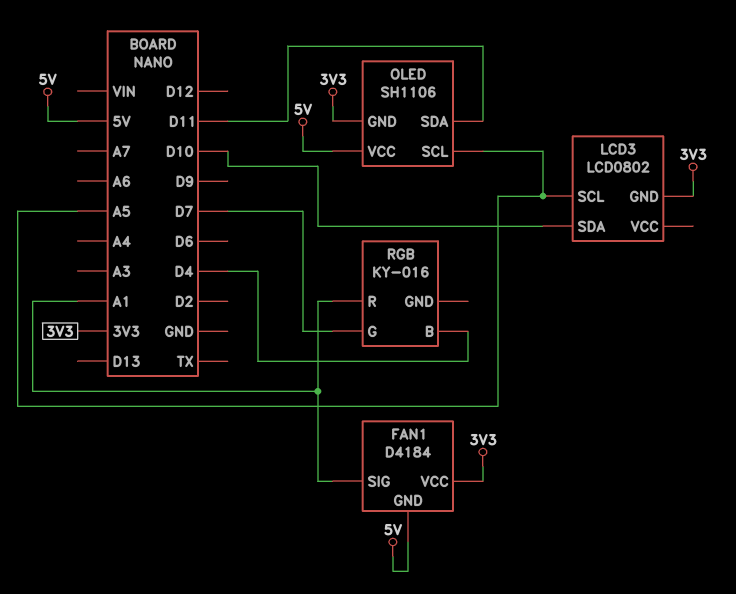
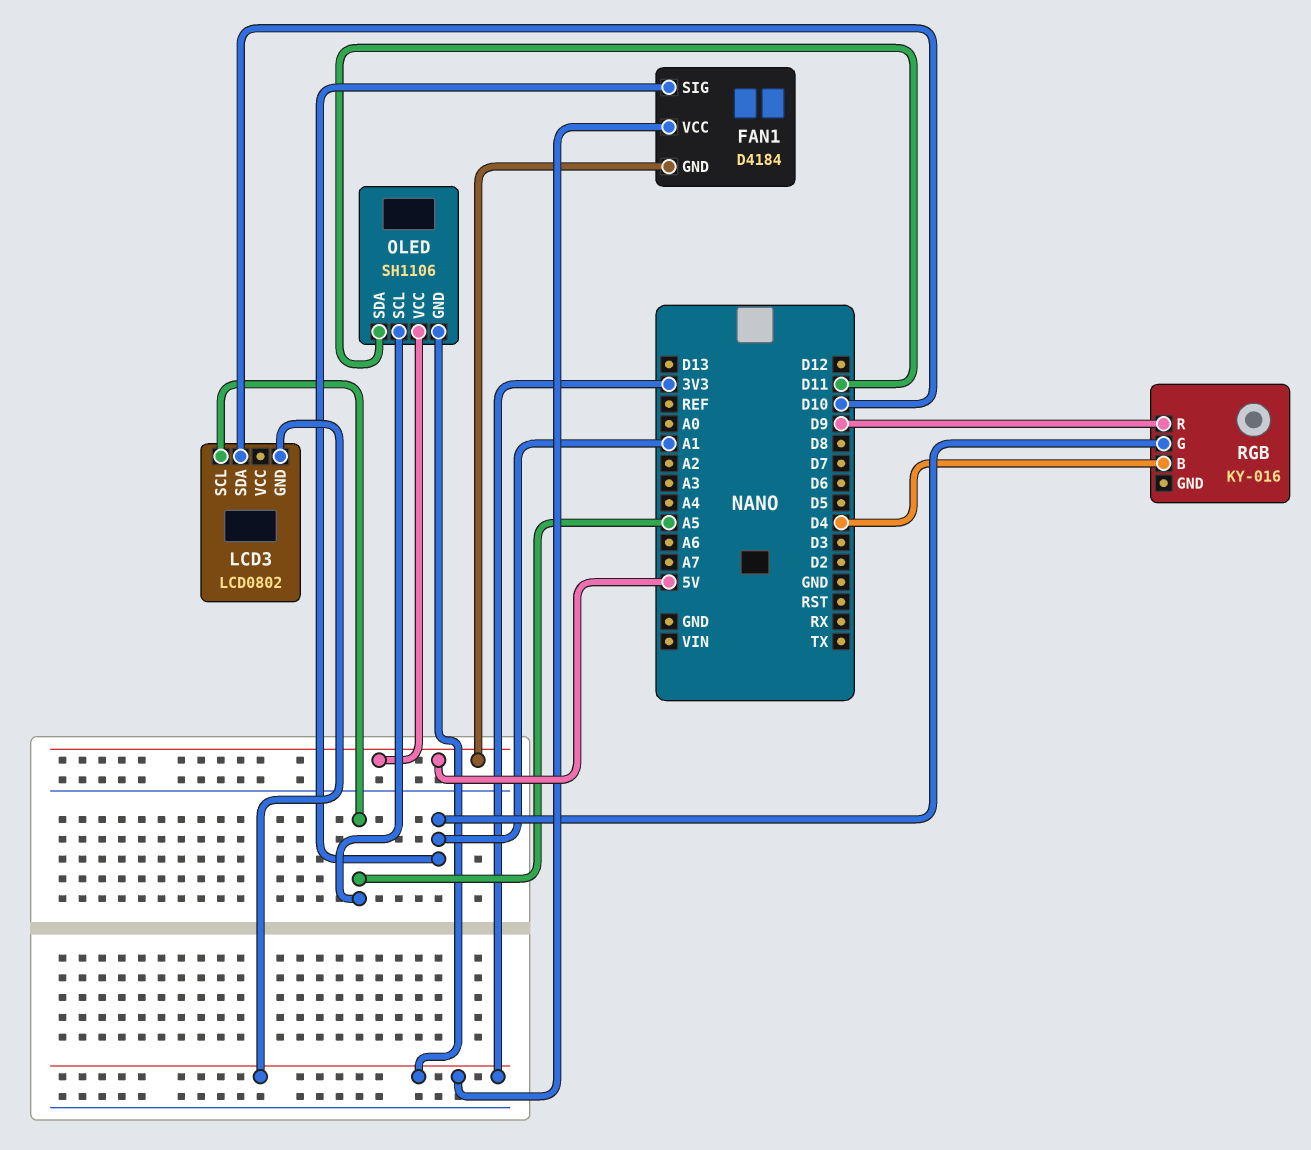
RGB pin G: D7 -> A1
RGB pin R: A1 -> D9

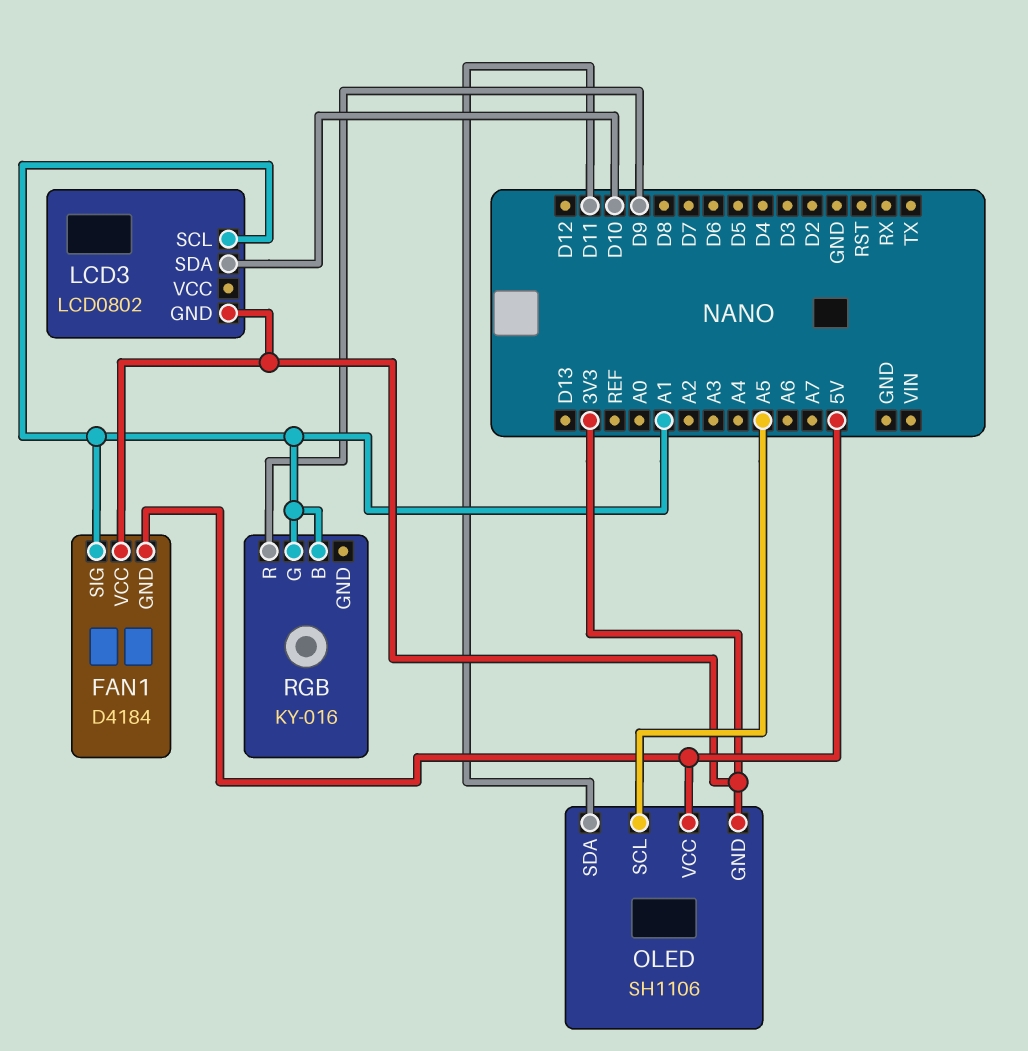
LCD3 pin SCL: A5 -> A1
RGB pin B: D4 -> A1

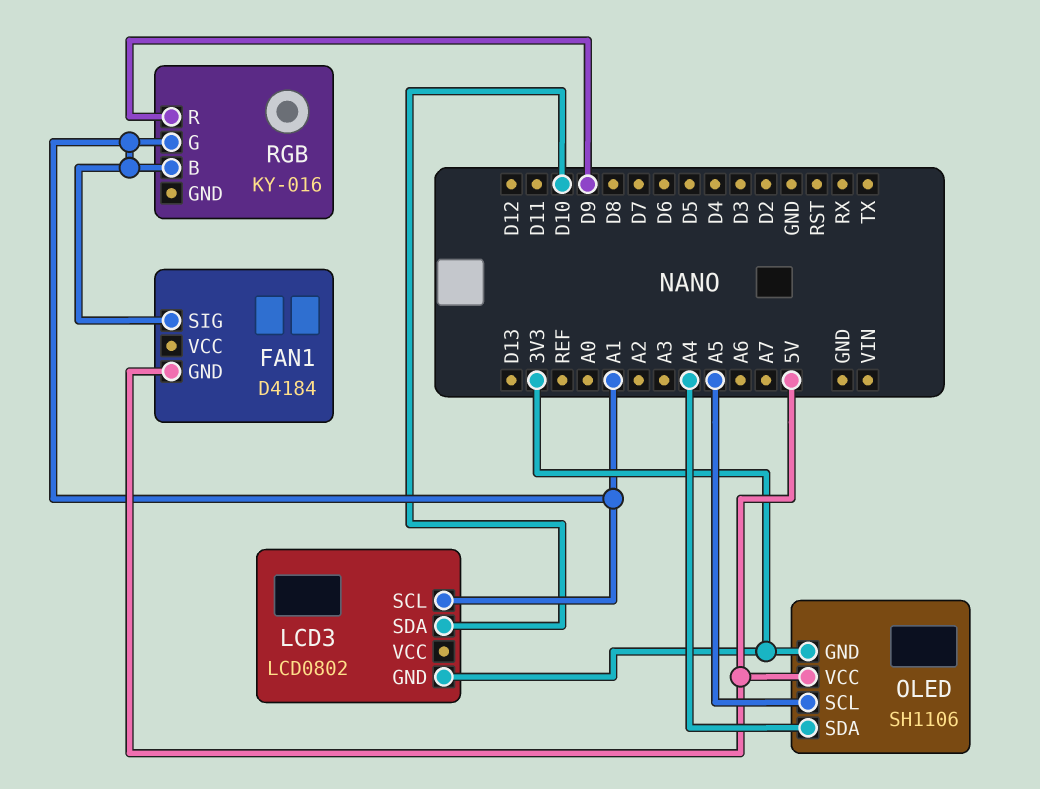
FAN1 pin VCC: 3V3 -> none
OLED pin SDA: D11 -> A4

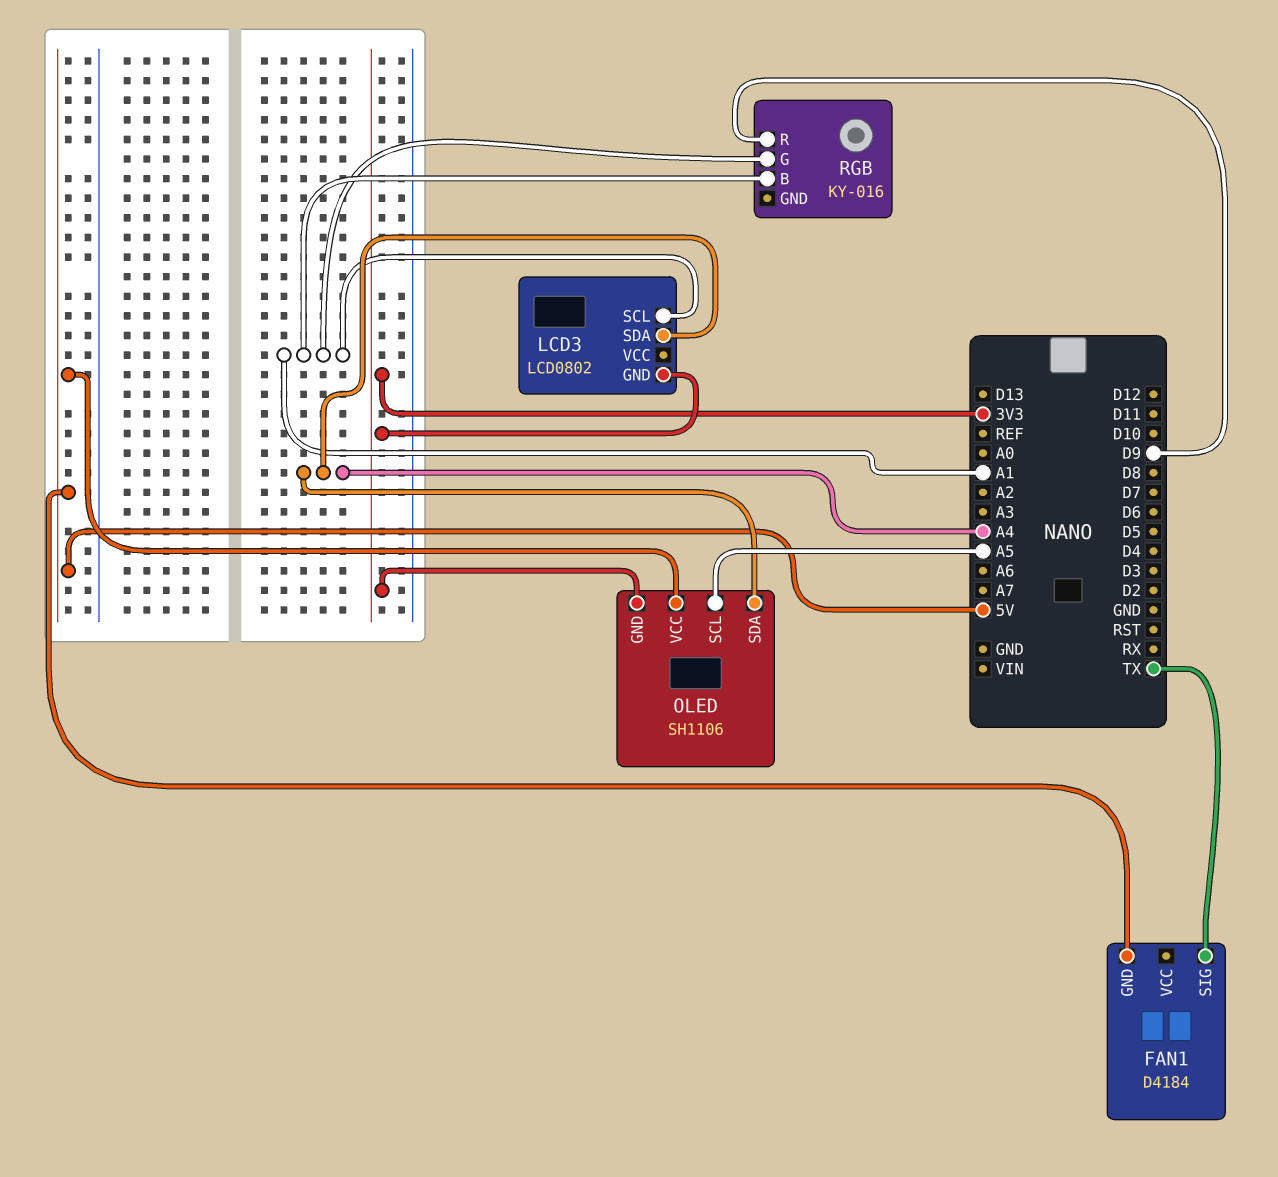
FAN1 pin SIG: A1 -> TX
LCD3 pin SDA: D10 -> A4

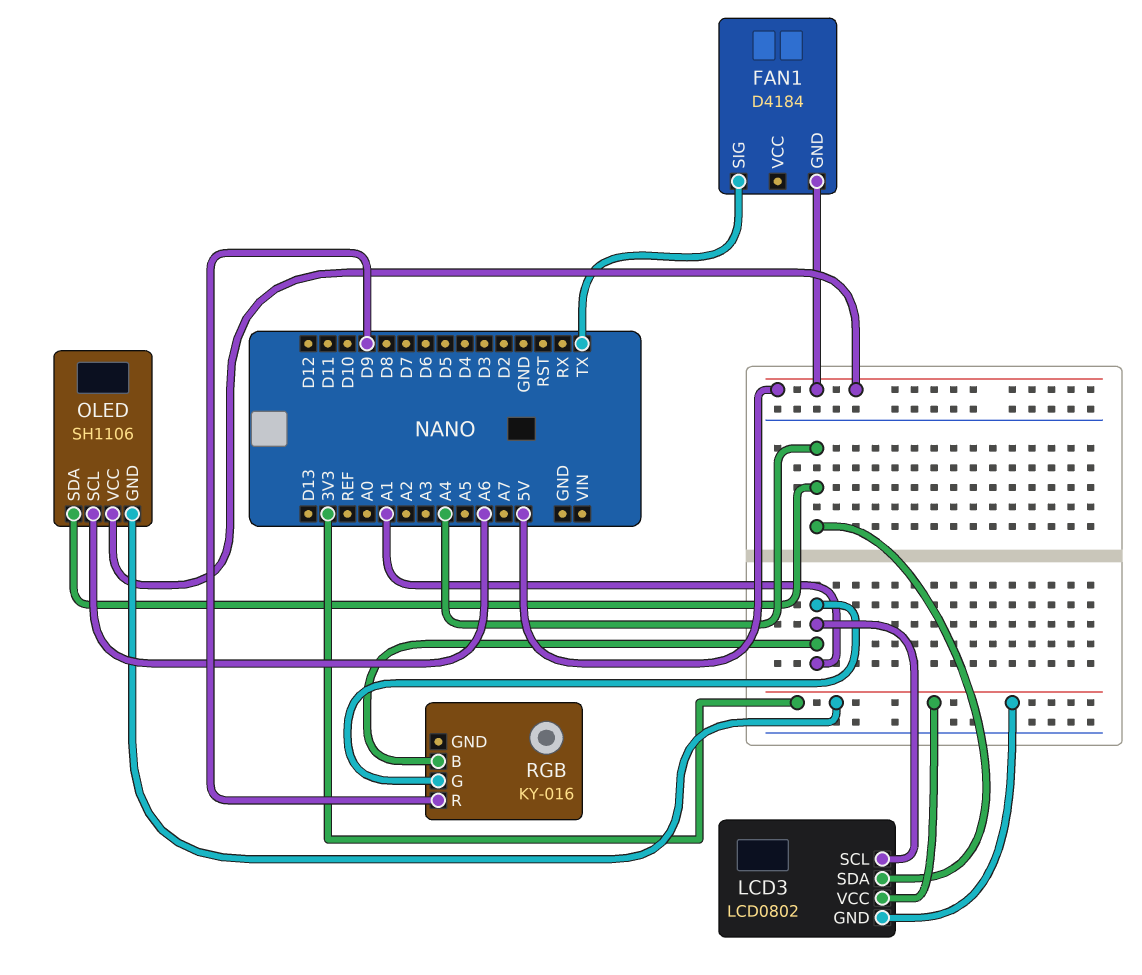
LCD3 pin VCC: none -> 3V3
OLED pin SCL: A5 -> A6

